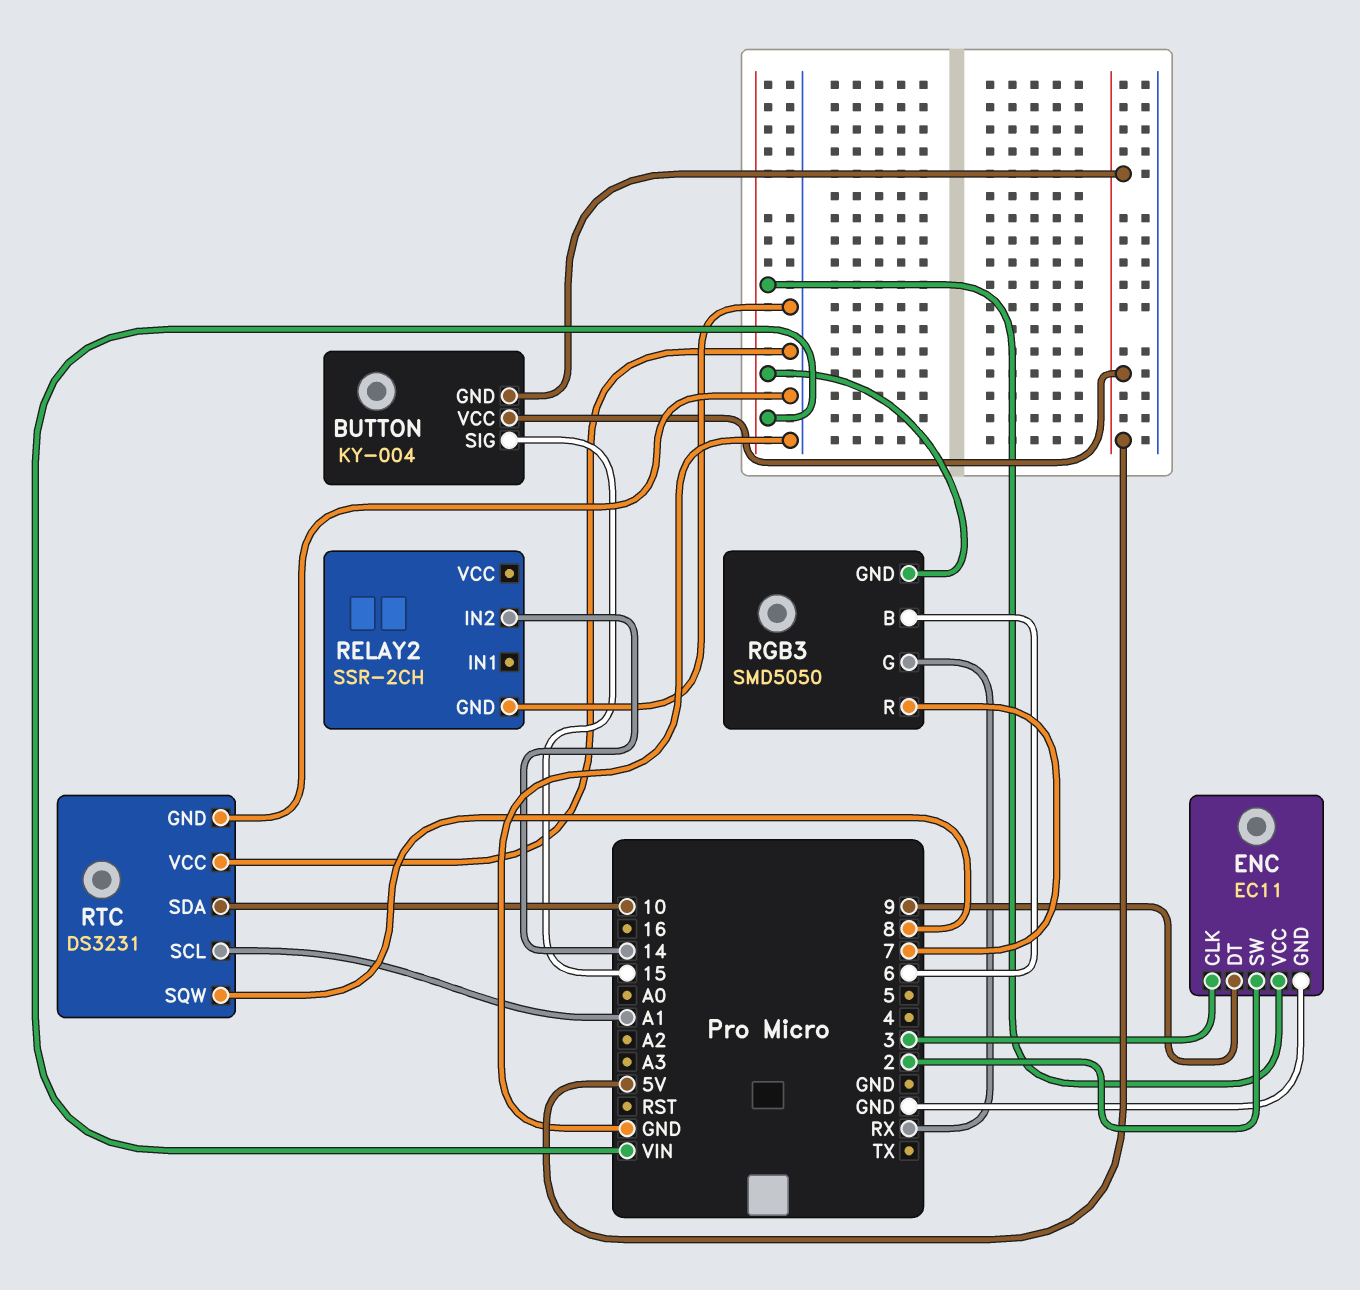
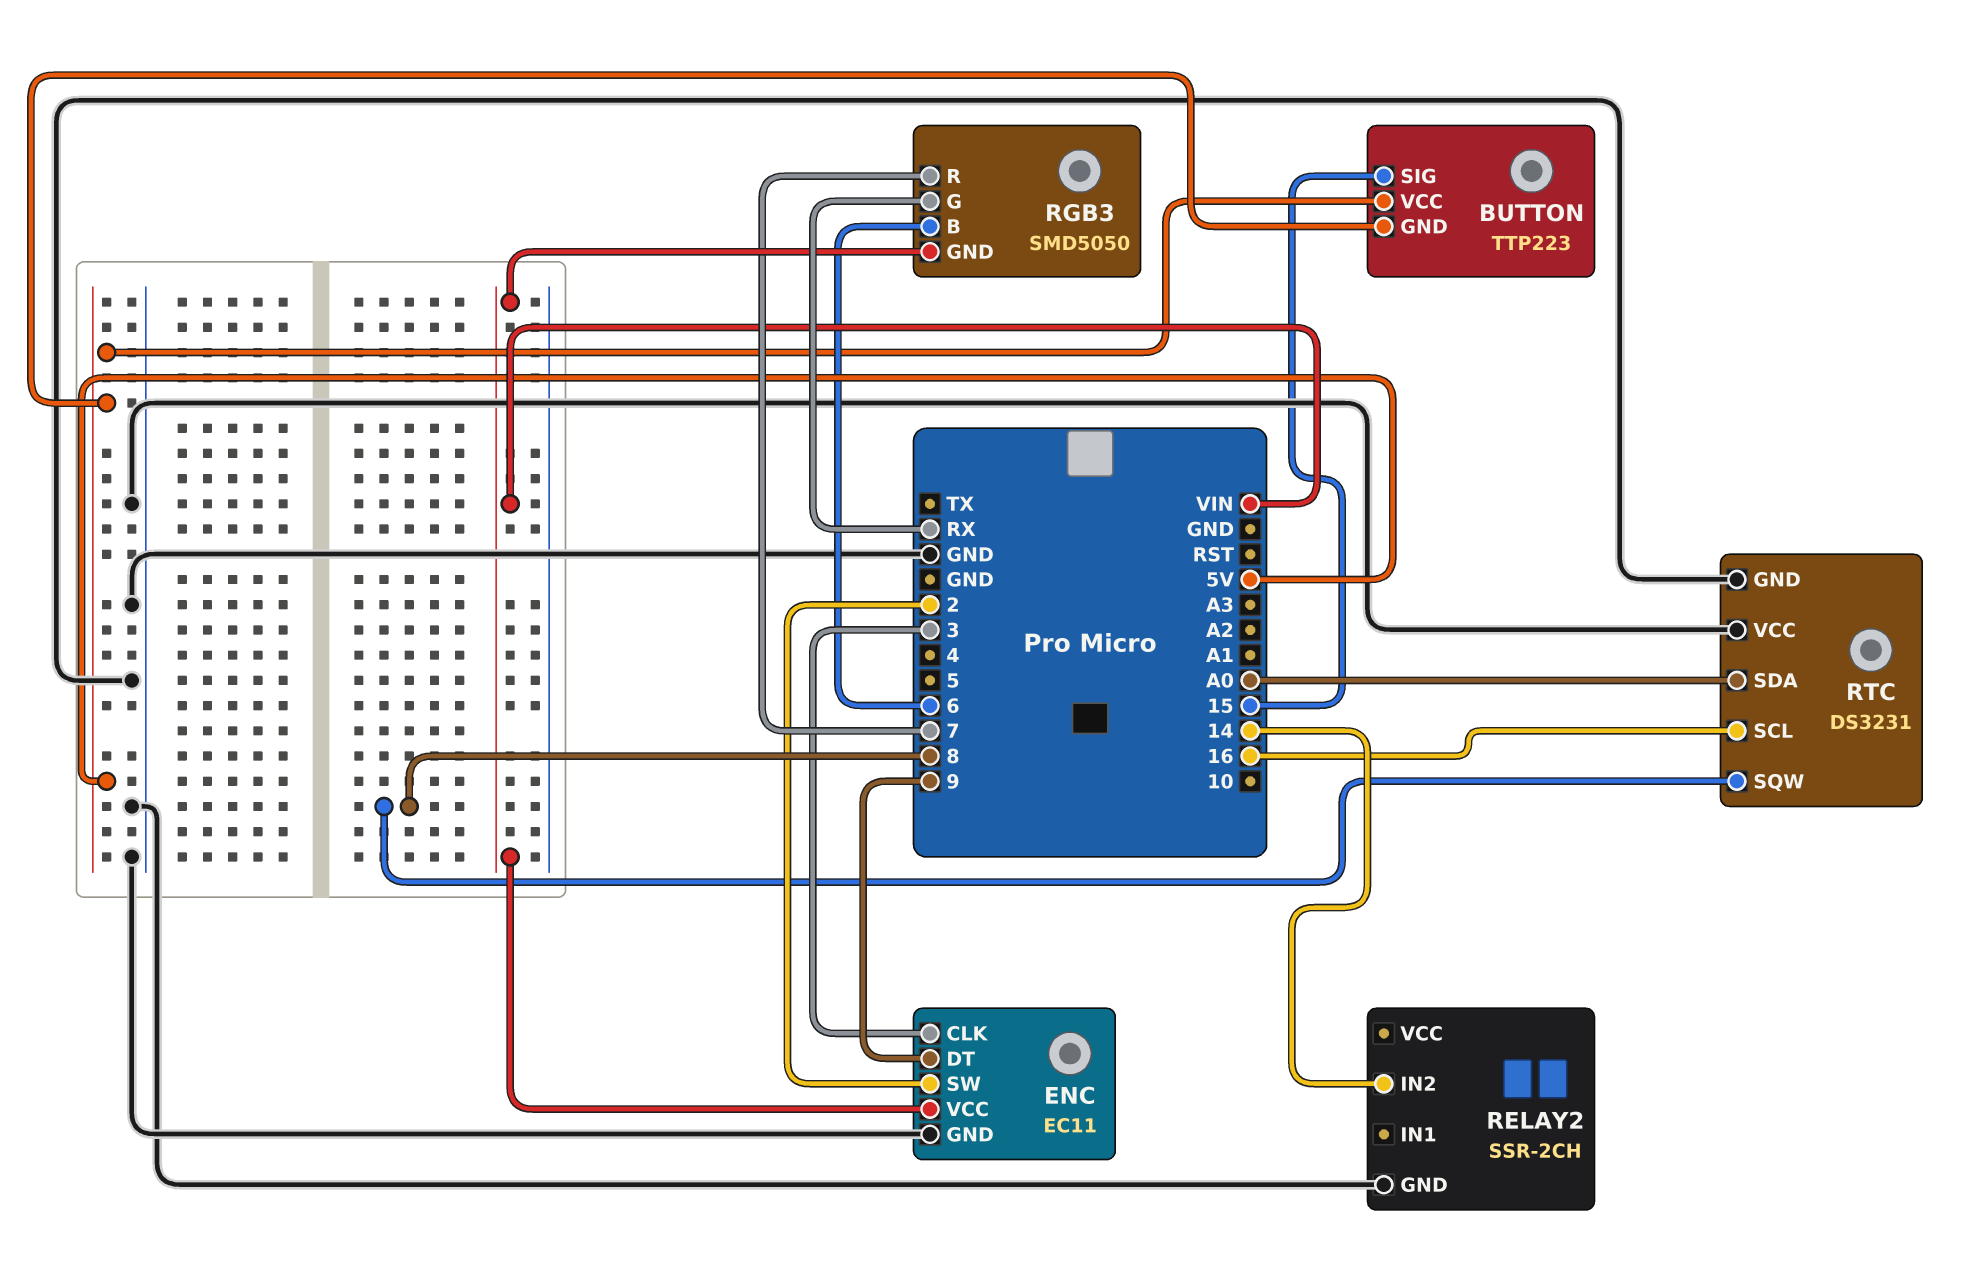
BUTTON: KY-004 -> TTP223
RTC pin SCL: A1 -> 16
RTC pin SDA: 10 -> A0

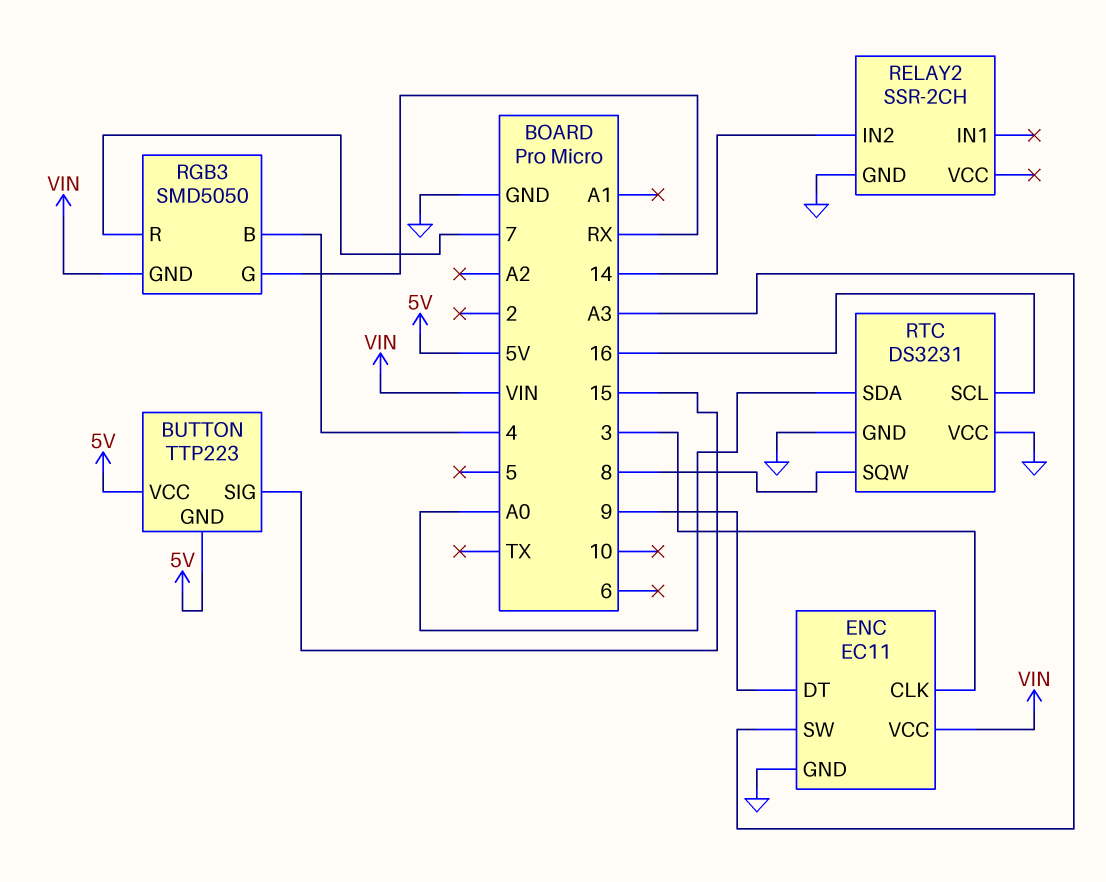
ENC pin SW: 2 -> A3
RGB3 pin B: 6 -> 4

